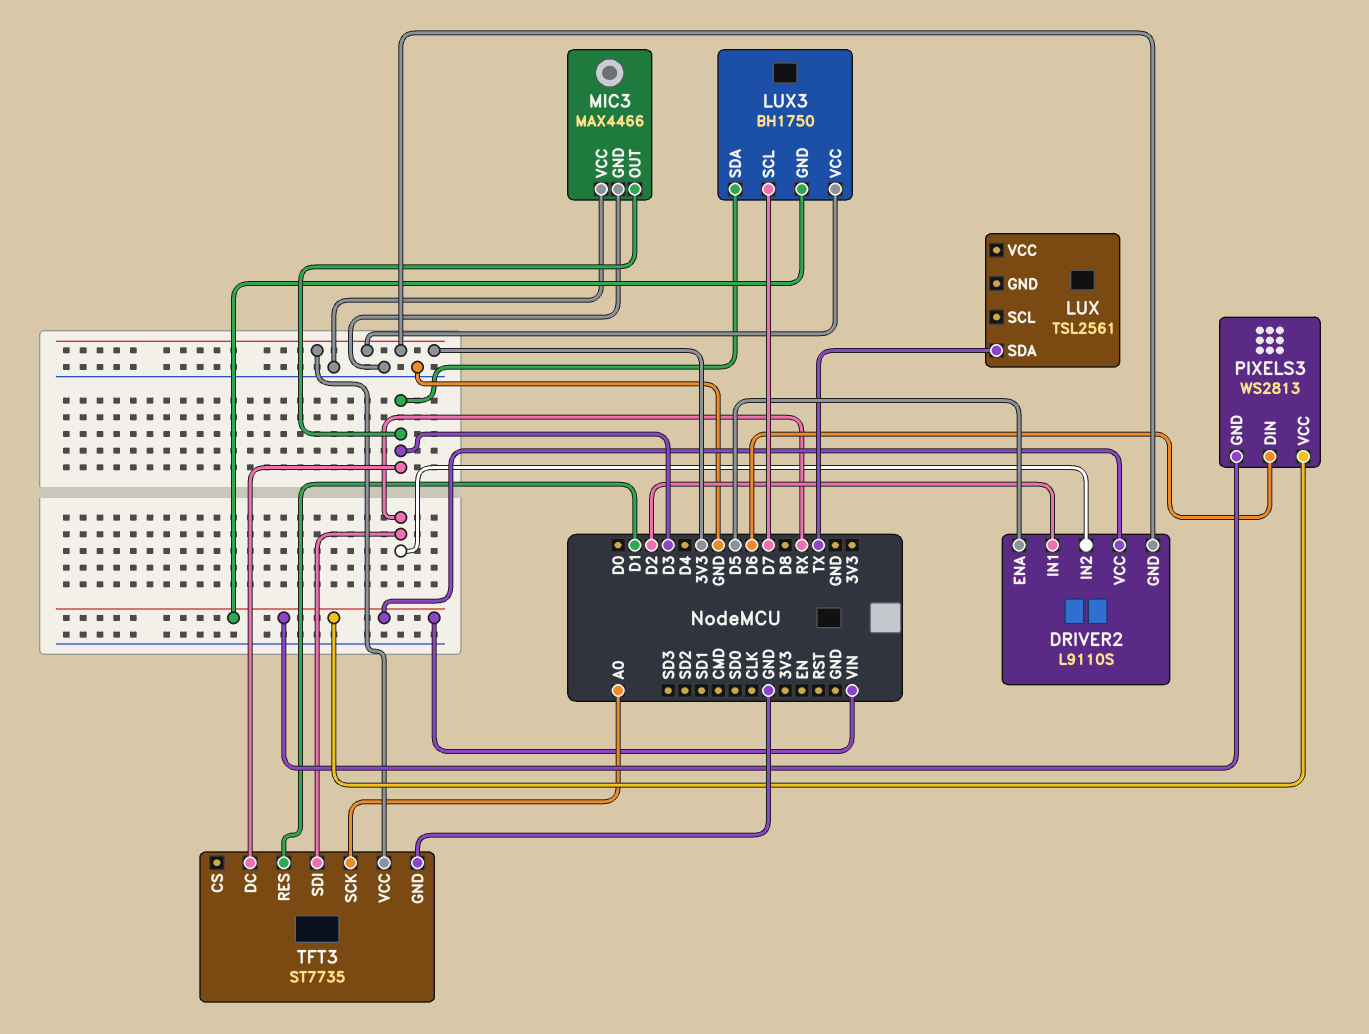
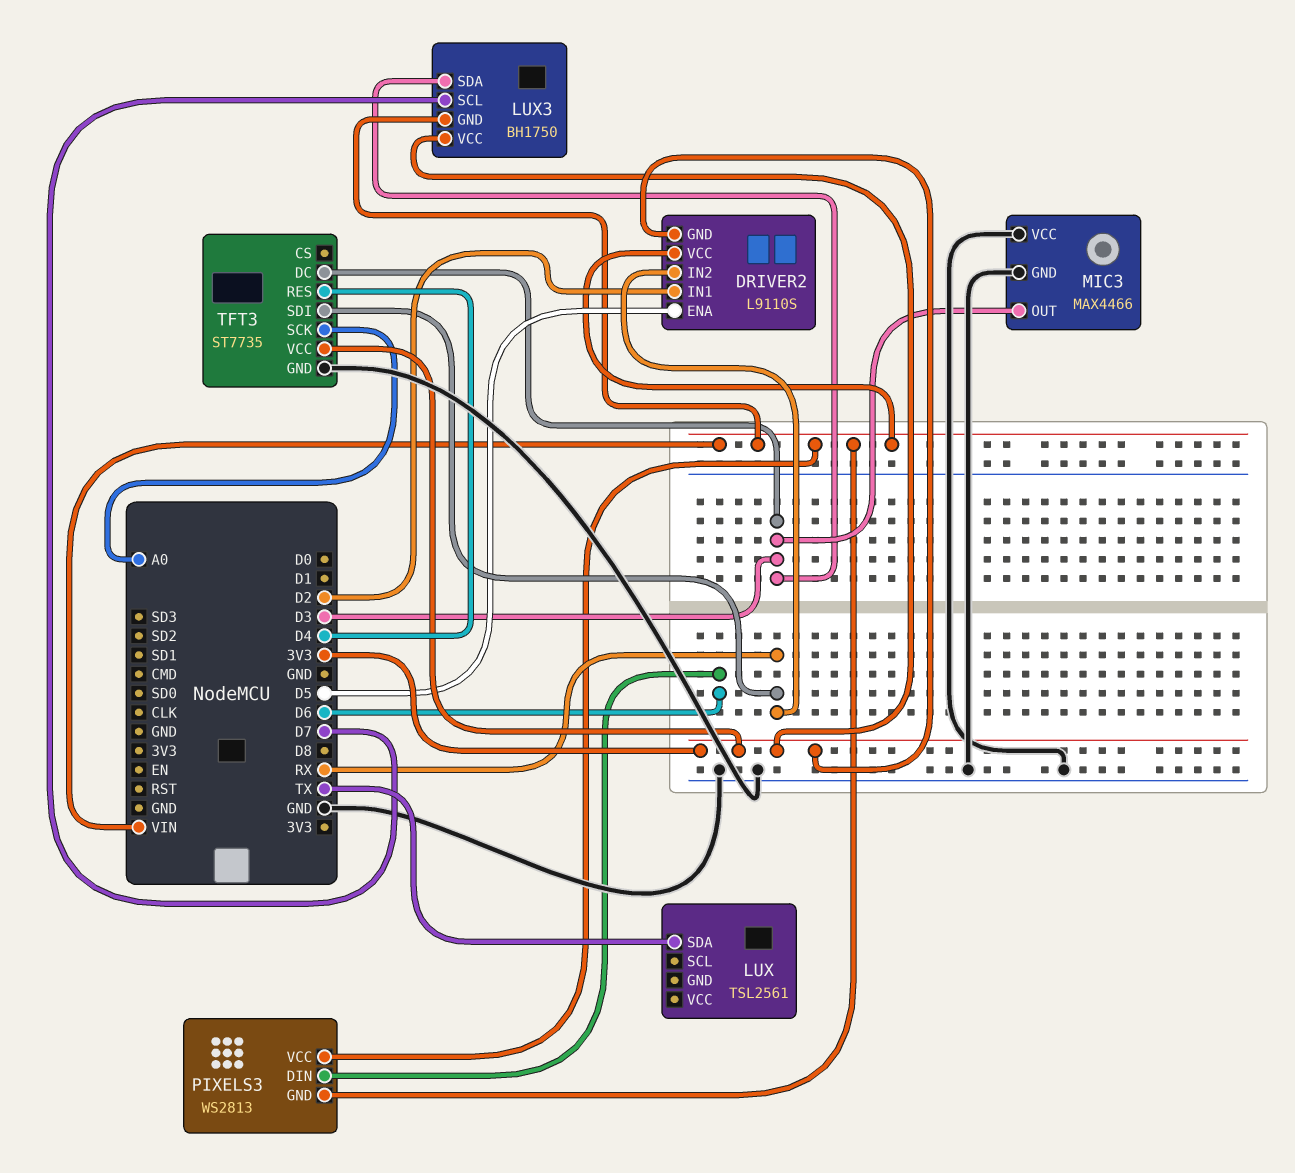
TFT3 pin RES: D1 -> D4

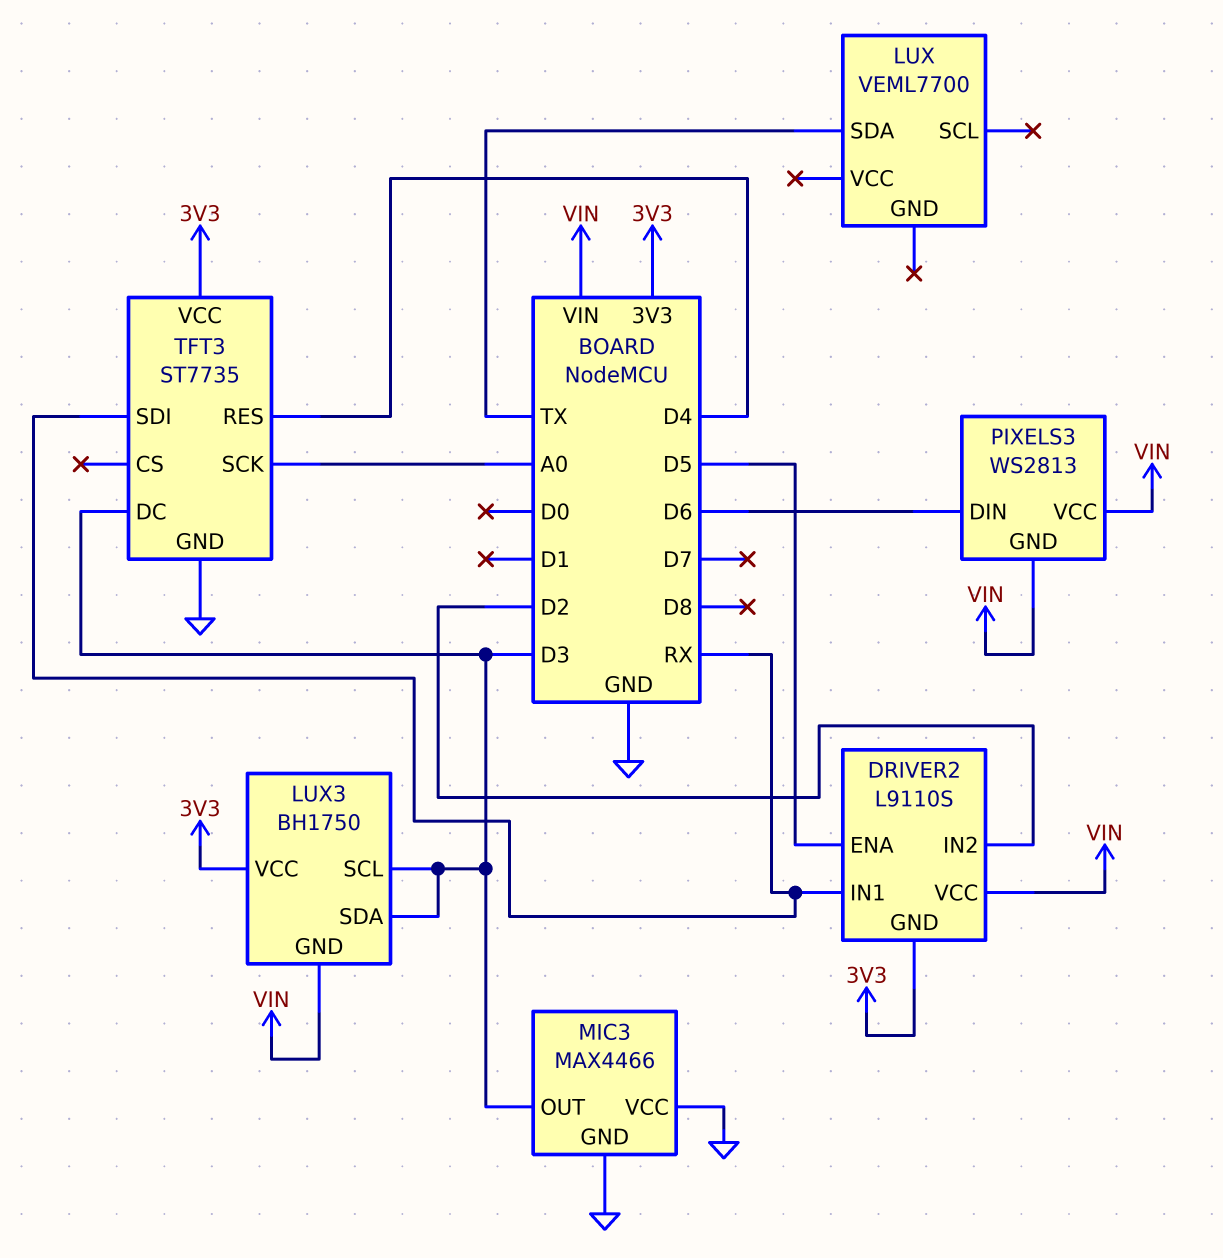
DRIVER2 pin IN1: D2 -> RX
DRIVER2 pin IN2: RX -> D2
LUX: TSL2561 -> VEML7700
LUX3 pin SCL: D7 -> D3

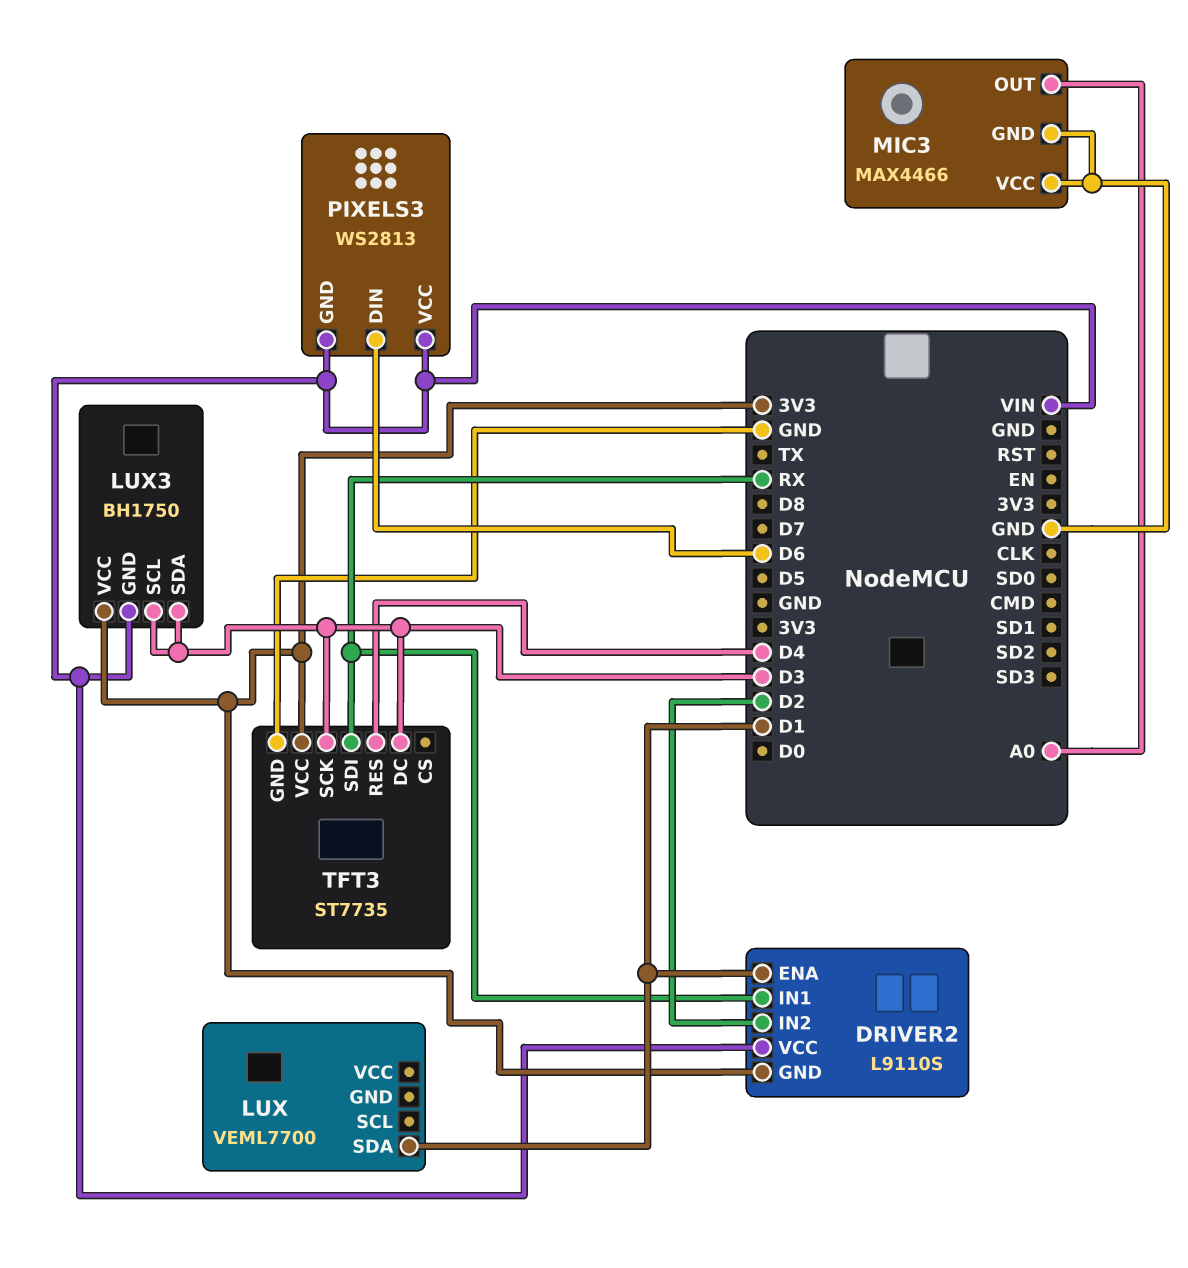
DRIVER2 pin ENA: D5 -> D1
LUX pin SDA: TX -> D1
MIC3 pin OUT: D3 -> A0
TFT3 pin SCK: A0 -> D3

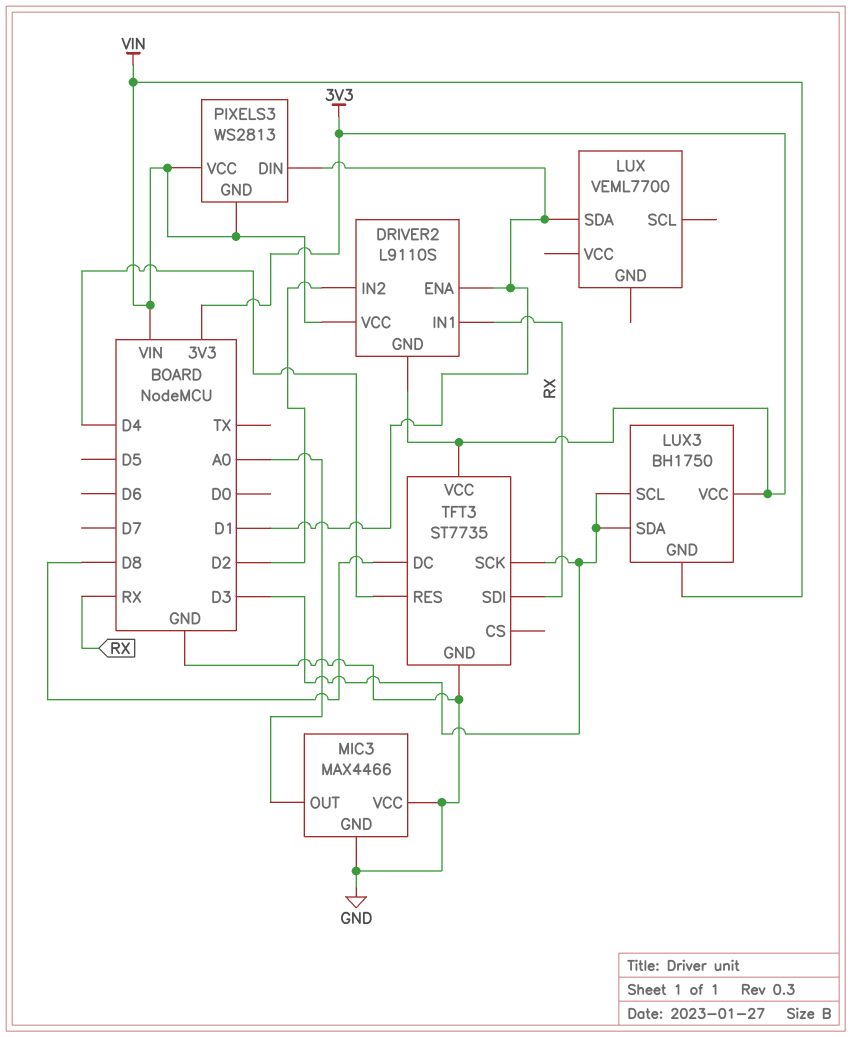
PIXELS3 pin DIN: D6 -> D1
TFT3 pin DC: D3 -> D8

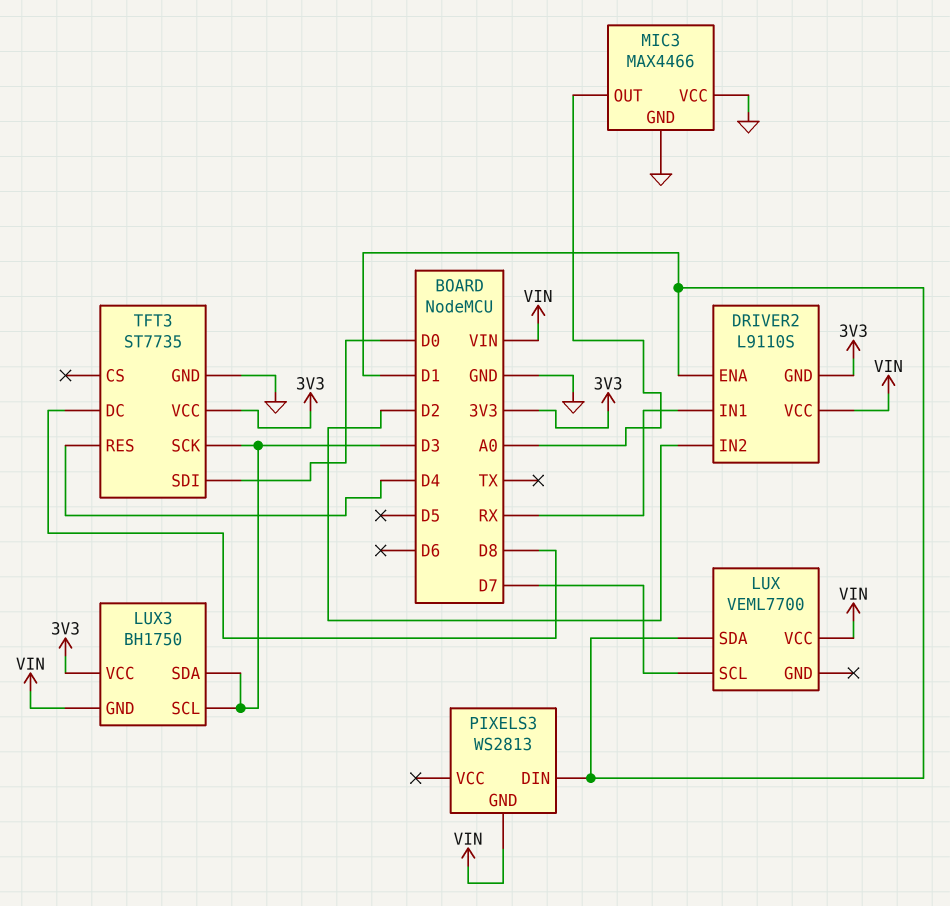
LUX pin SCL: none -> D7
LUX pin VCC: none -> VIN
PIXELS3 pin VCC: VIN -> none
TFT3 pin SDI: RX -> D0

